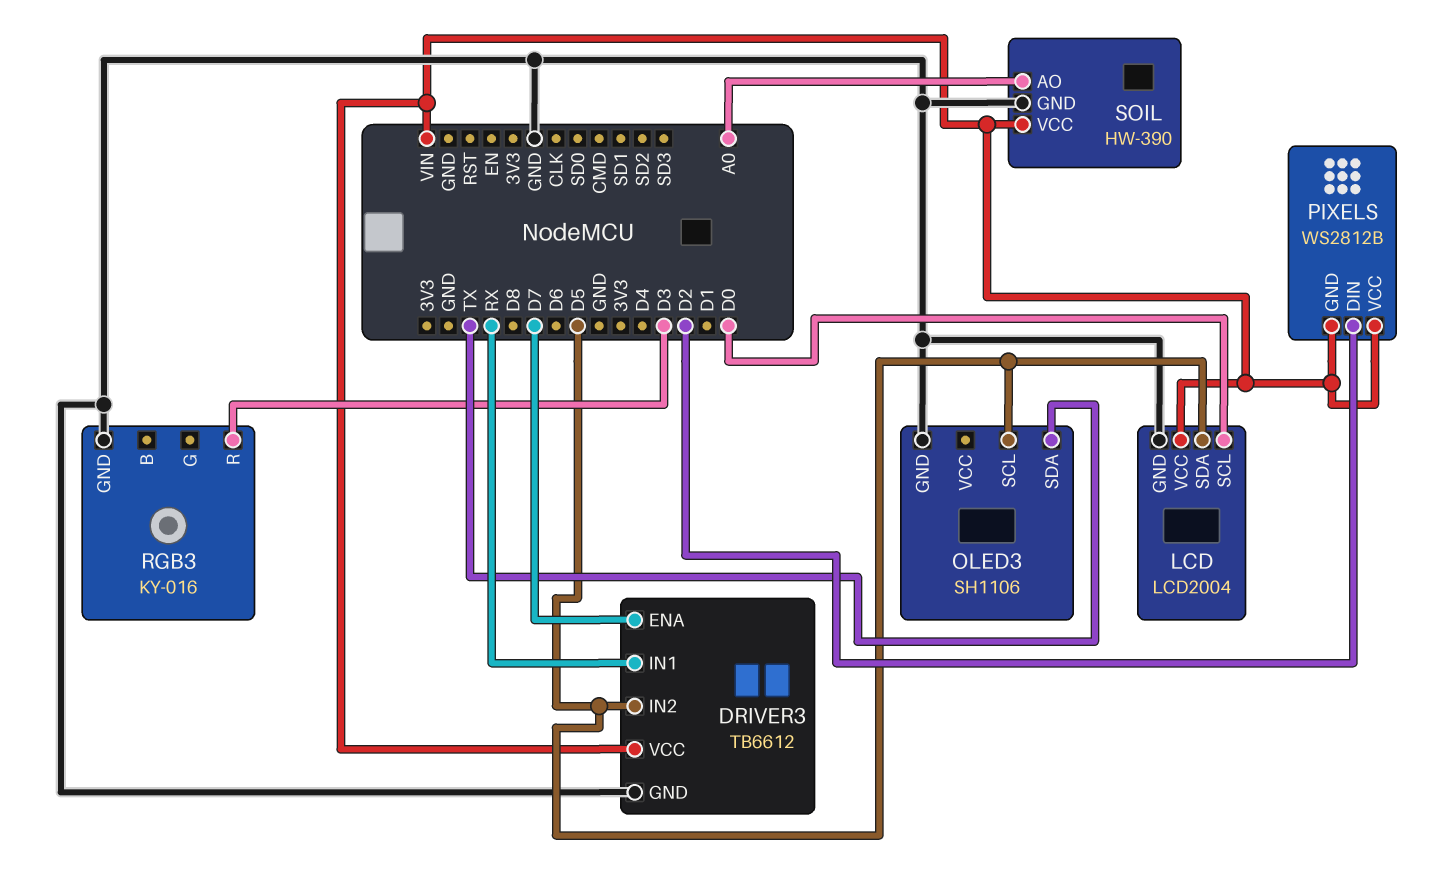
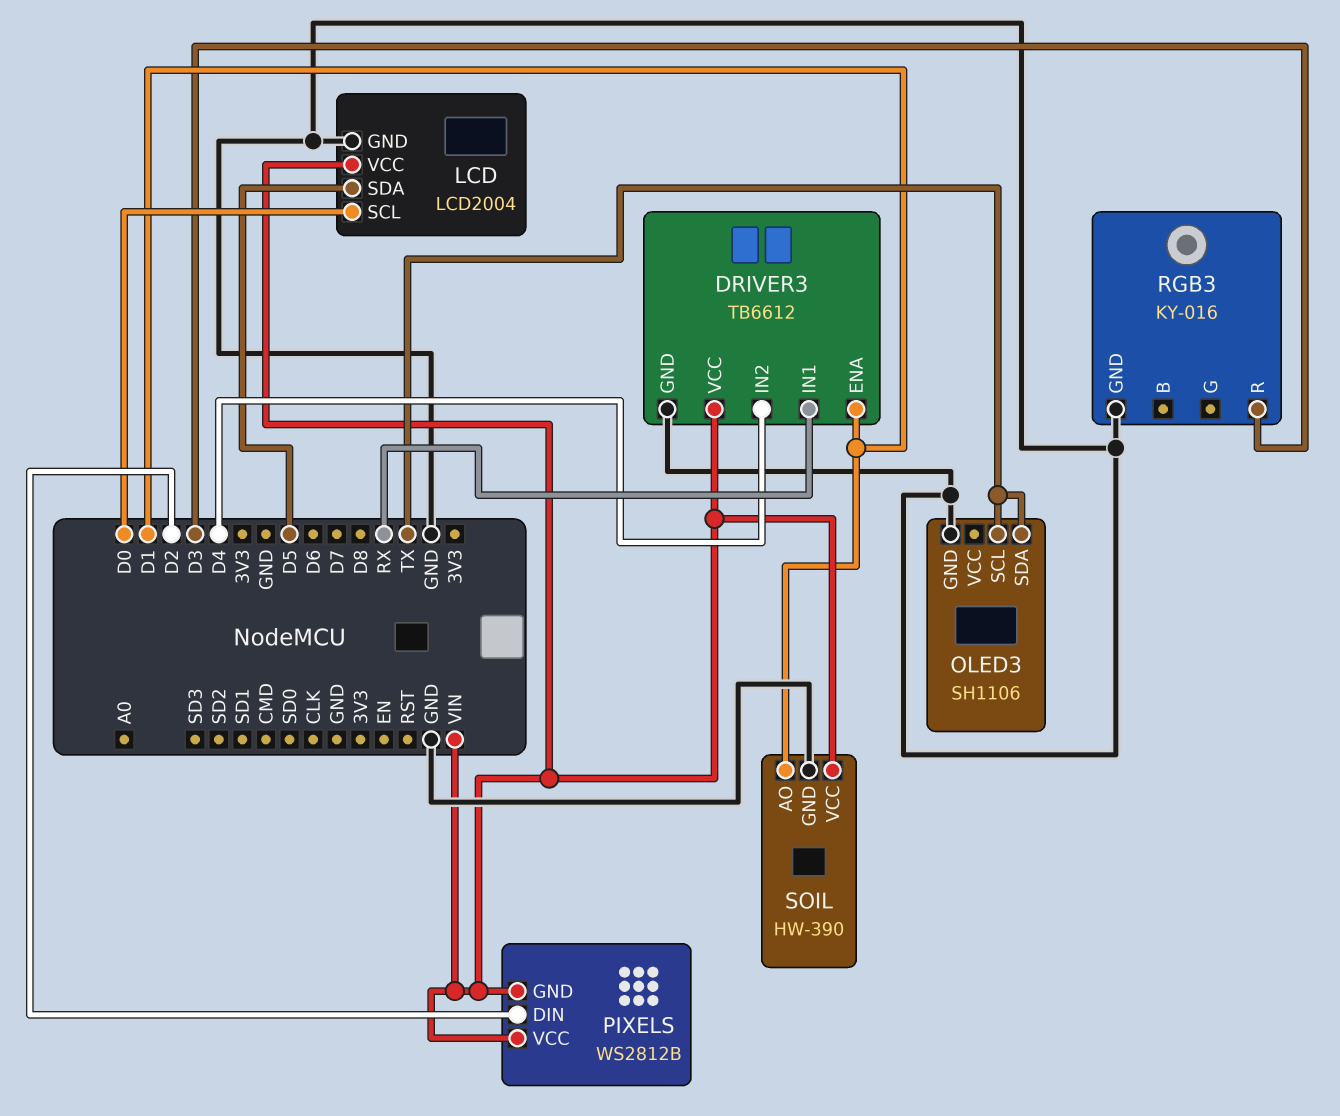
DRIVER3 pin ENA: D7 -> D1
DRIVER3 pin IN2: D5 -> D4
OLED3 pin SCL: D5 -> TX
SOIL pin AO: A0 -> D1

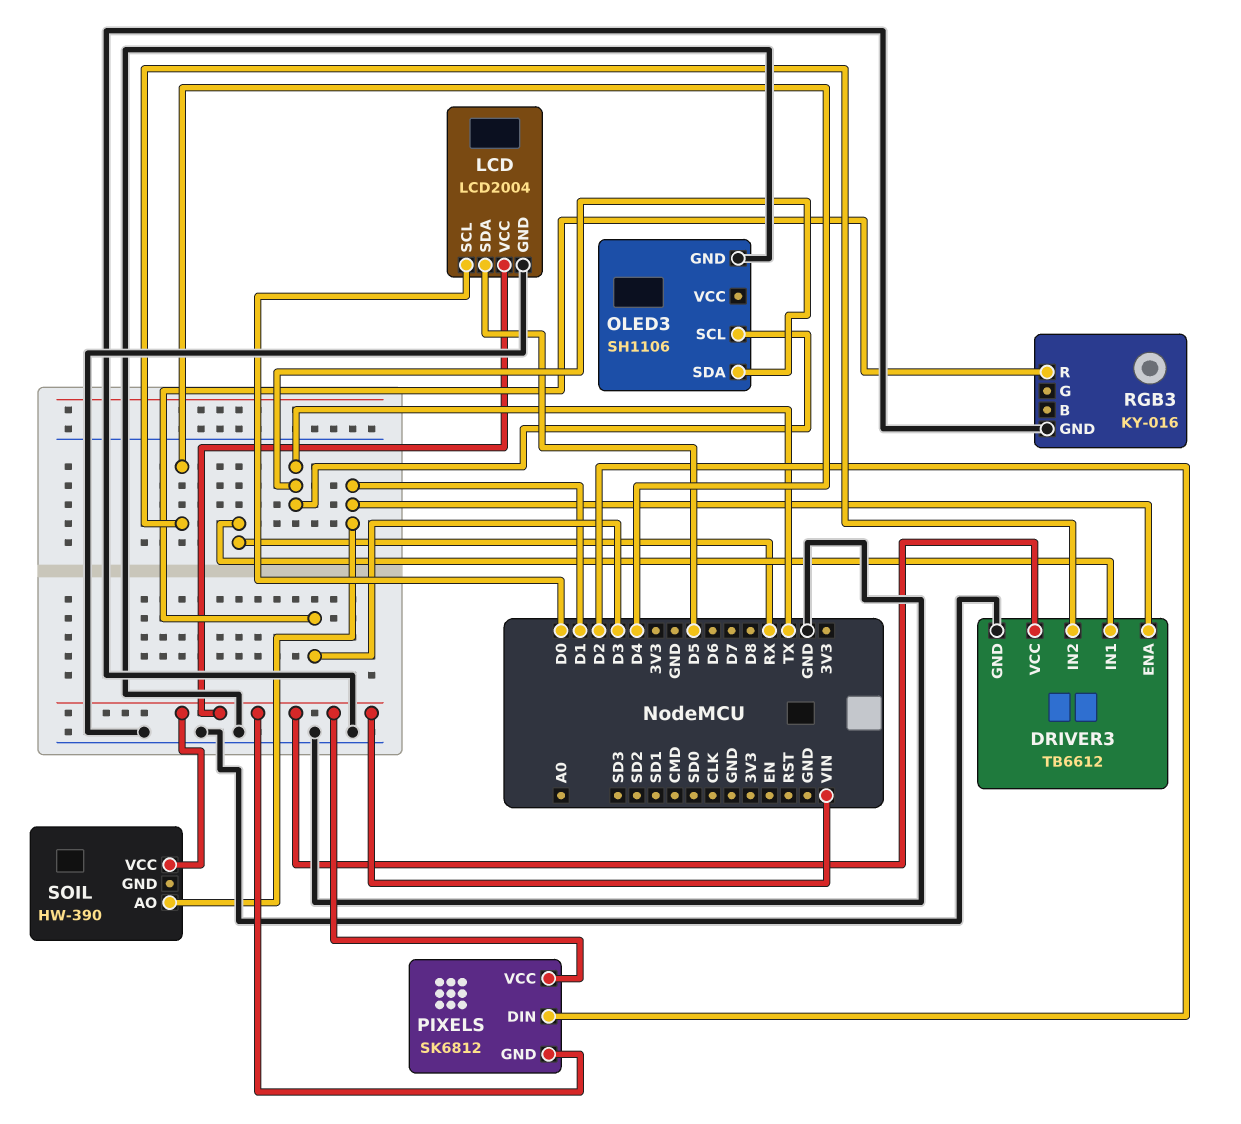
PIXELS: WS2812B -> SK6812
SOIL pin GND: GND -> none

